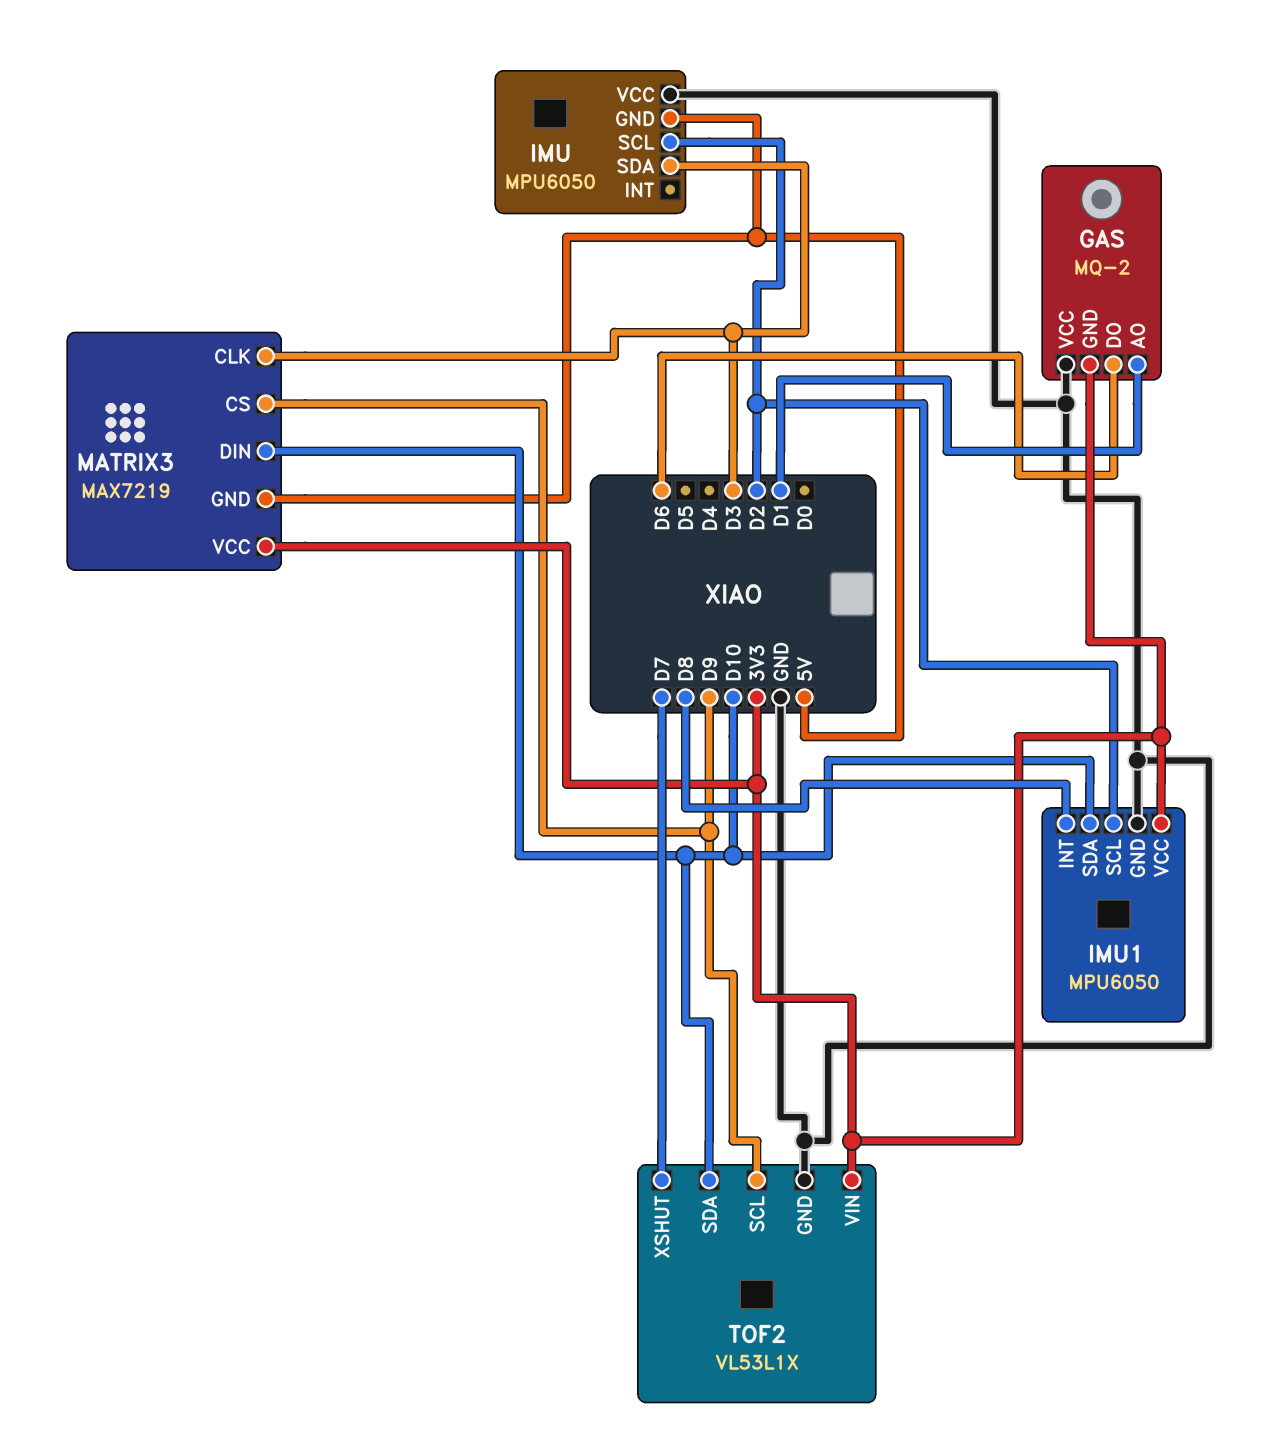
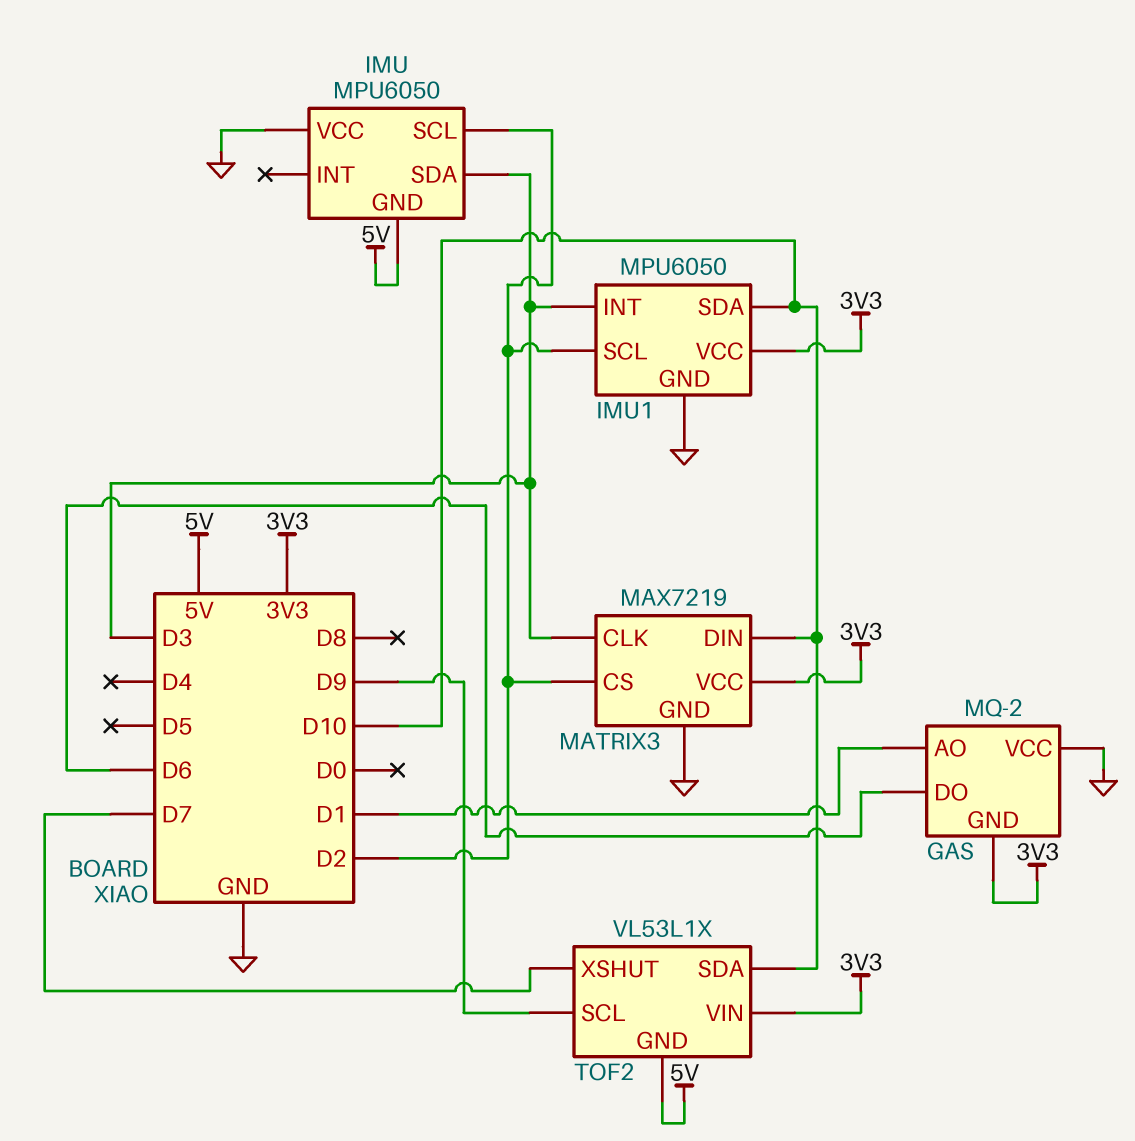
IMU1 pin INT: D8 -> D3
MATRIX3 pin CS: D9 -> D2
MATRIX3 pin GND: 5V -> GND
TOF2 pin GND: GND -> 5V

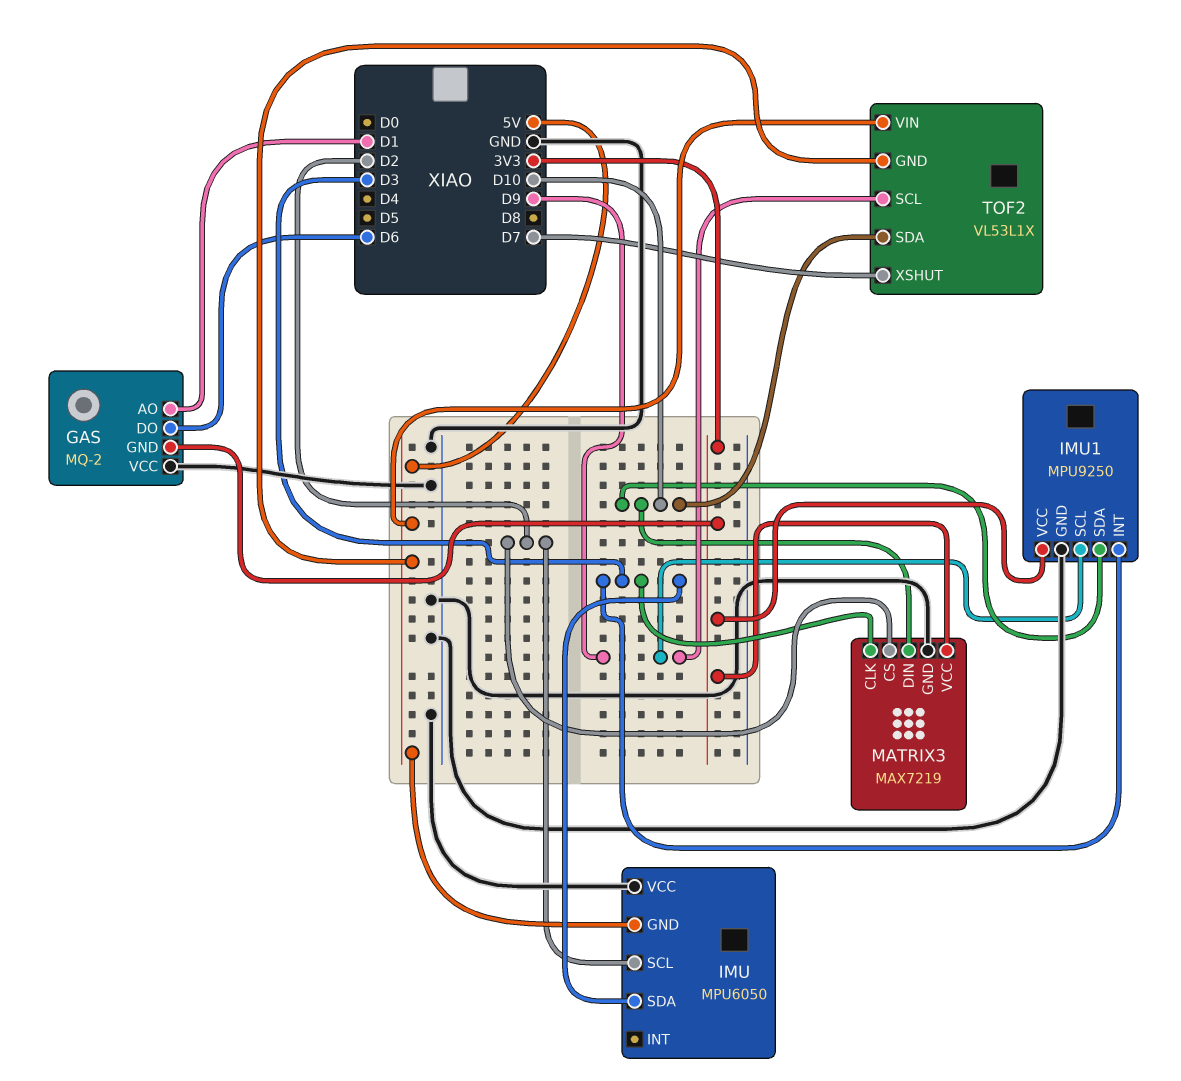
IMU1: MPU6050 -> MPU9250
IMU1 pin SCL: D2 -> D9
TOF2 pin VIN: 3V3 -> 5V

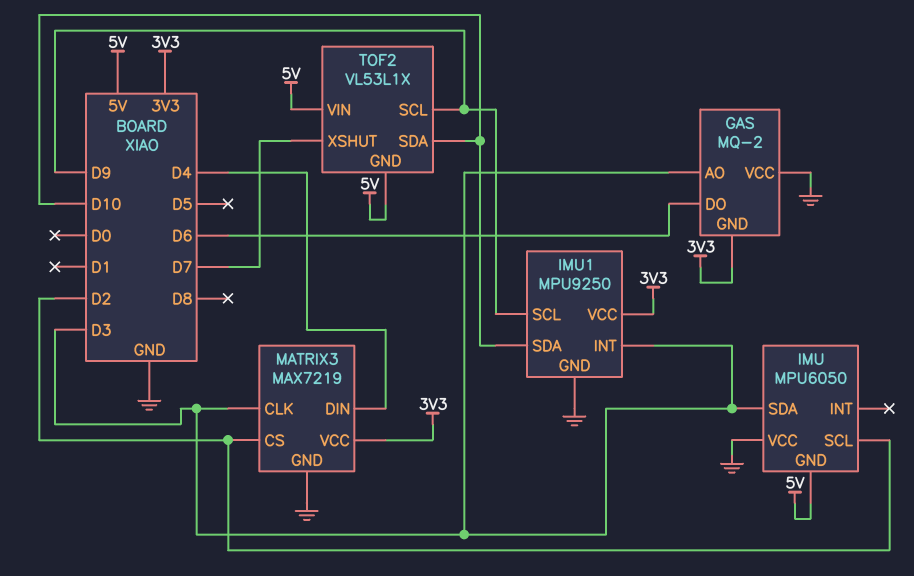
GAS pin AO: D1 -> D3
MATRIX3 pin DIN: D10 -> D4

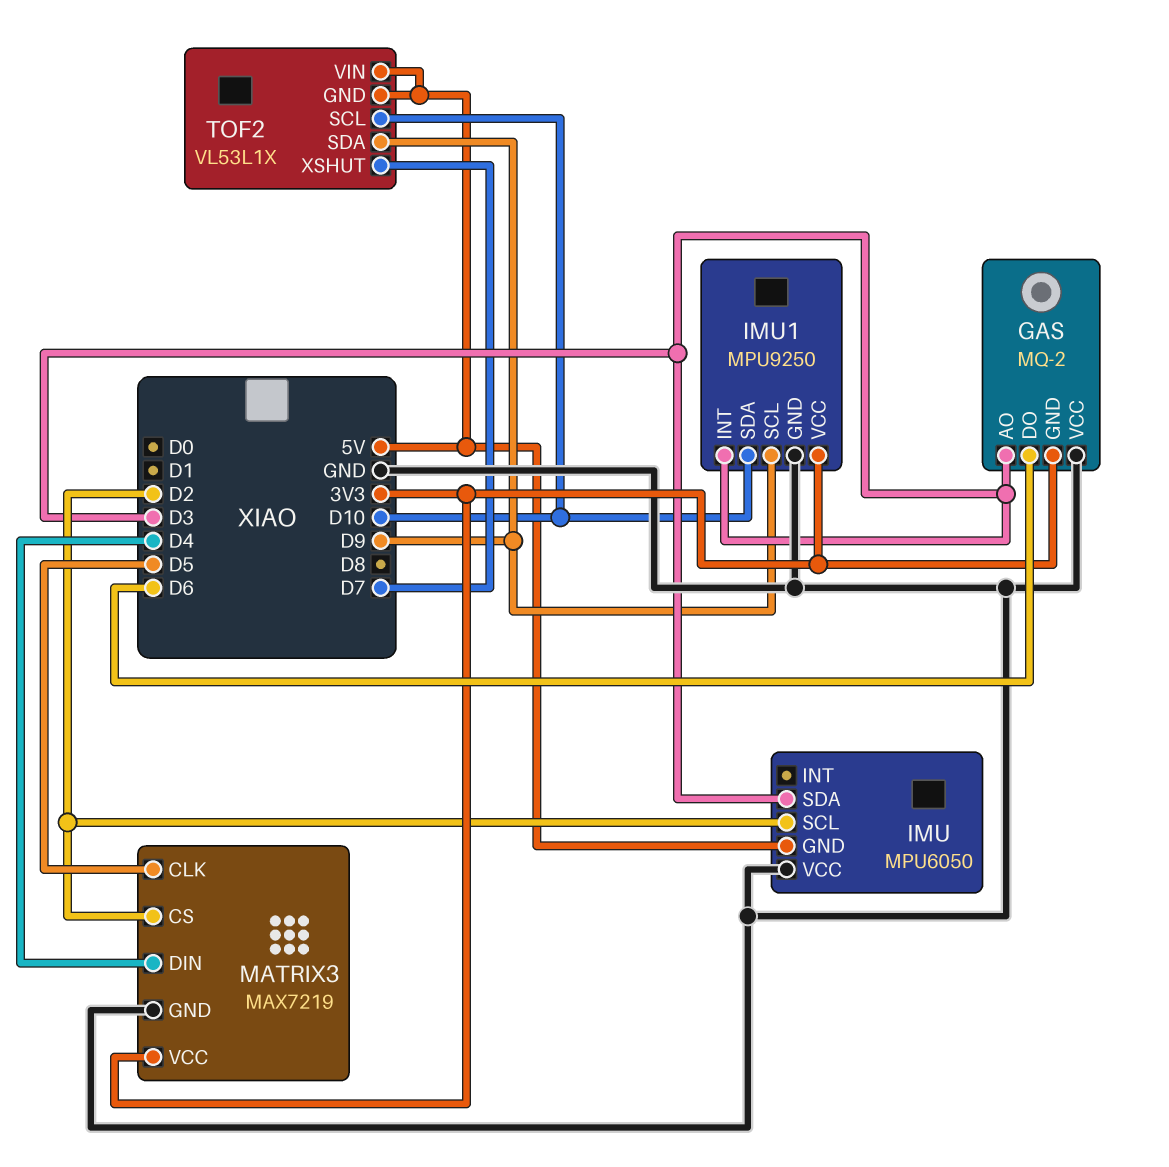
MATRIX3 pin CLK: D3 -> D5
TOF2 pin SCL: D9 -> D10
TOF2 pin SDA: D10 -> D9

